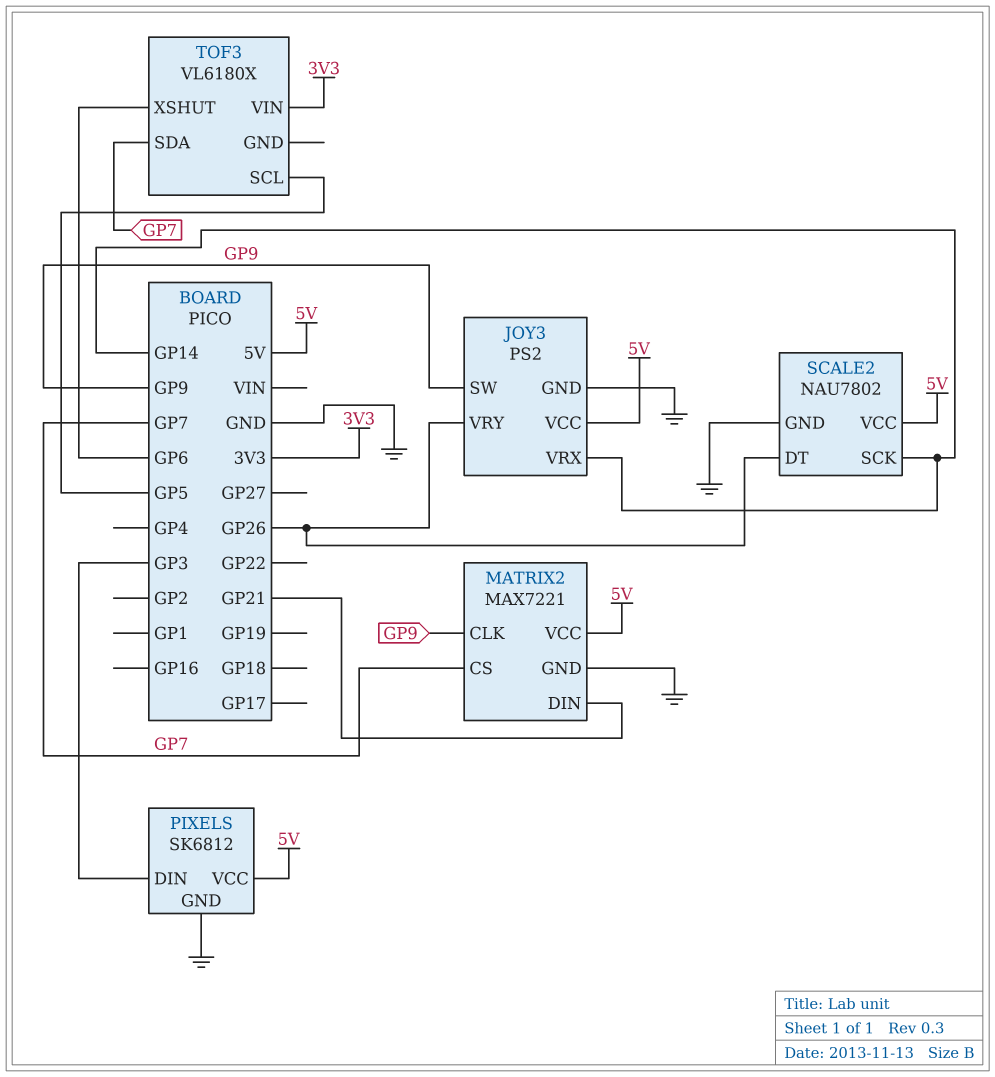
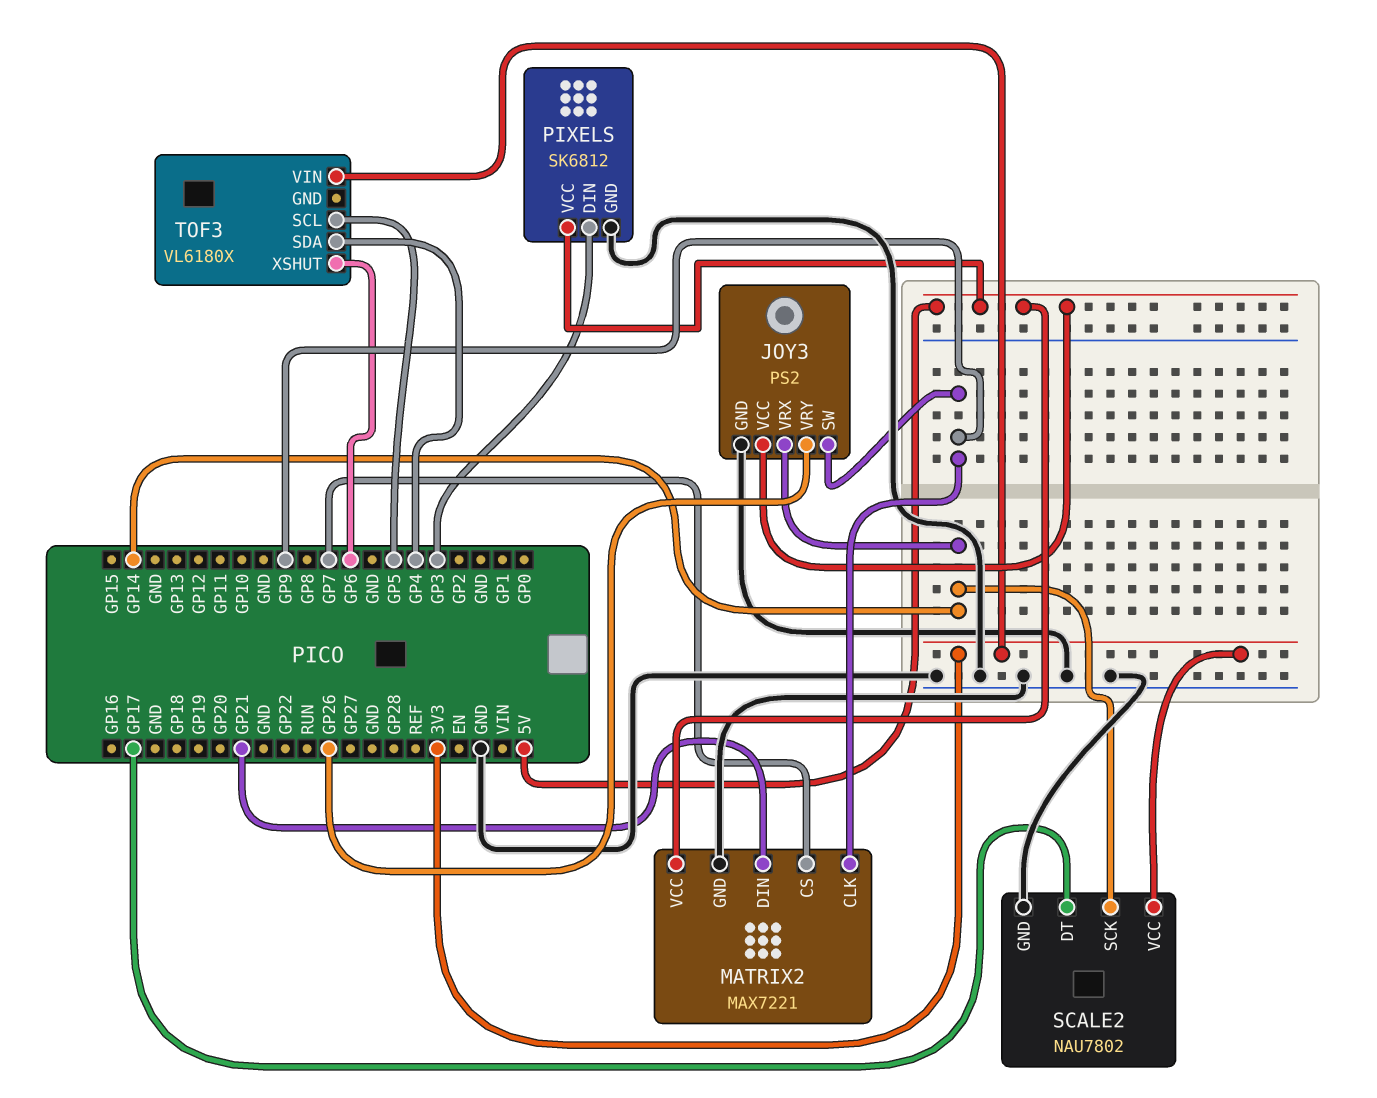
SCALE2 pin DT: GP26 -> GP17
SCALE2 pin VCC: 5V -> 3V3
TOF3 pin SDA: GP7 -> GP4

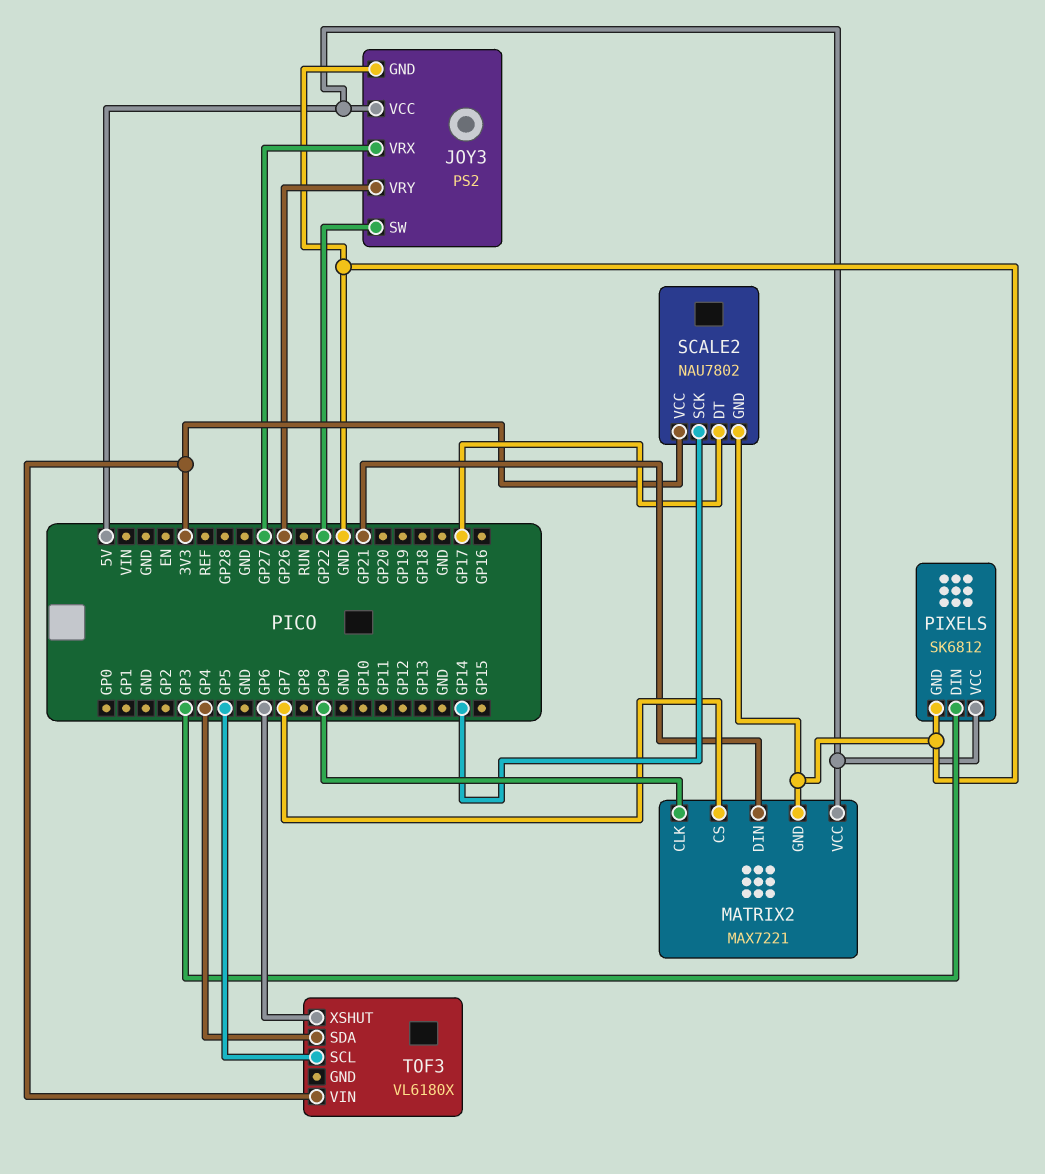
JOY3 pin SW: GP9 -> GP22
JOY3 pin VRX: GP14 -> GP27

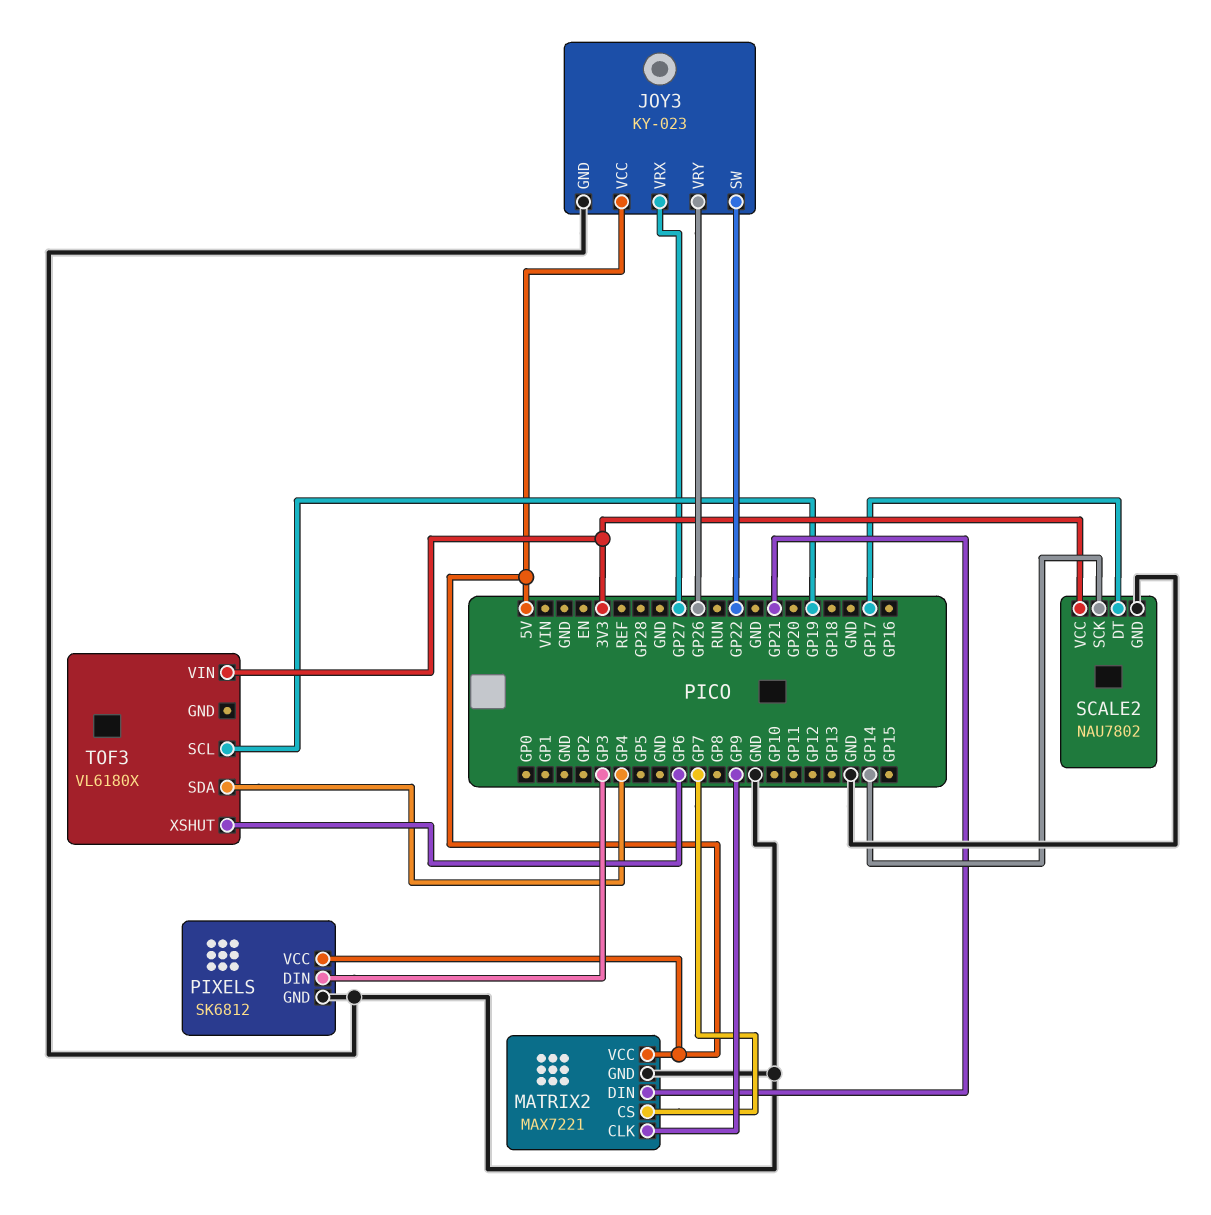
JOY3: PS2 -> KY-023
TOF3 pin SCL: GP5 -> GP19

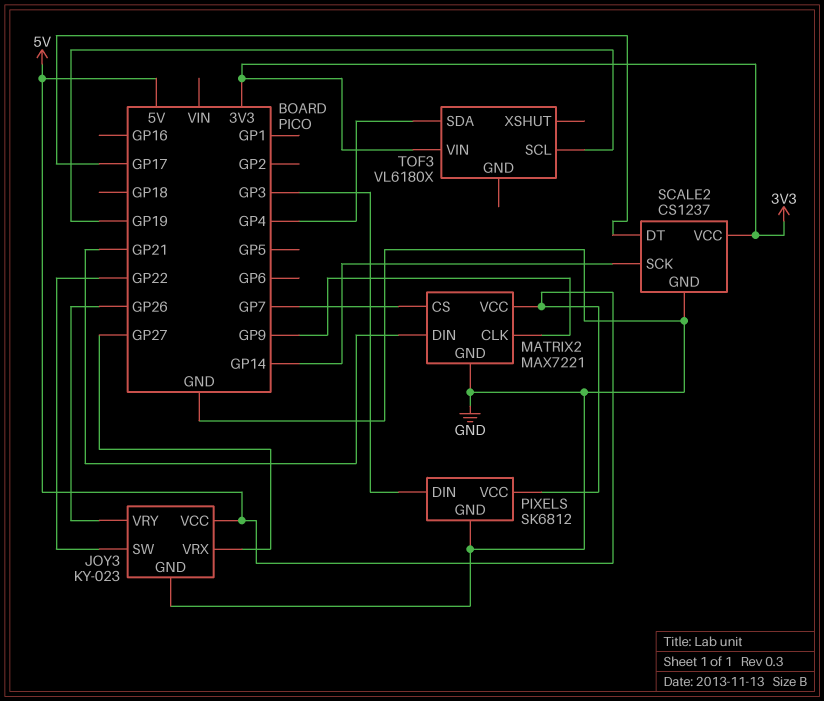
SCALE2: NAU7802 -> CS1237
TOF3 pin XSHUT: GP6 -> none

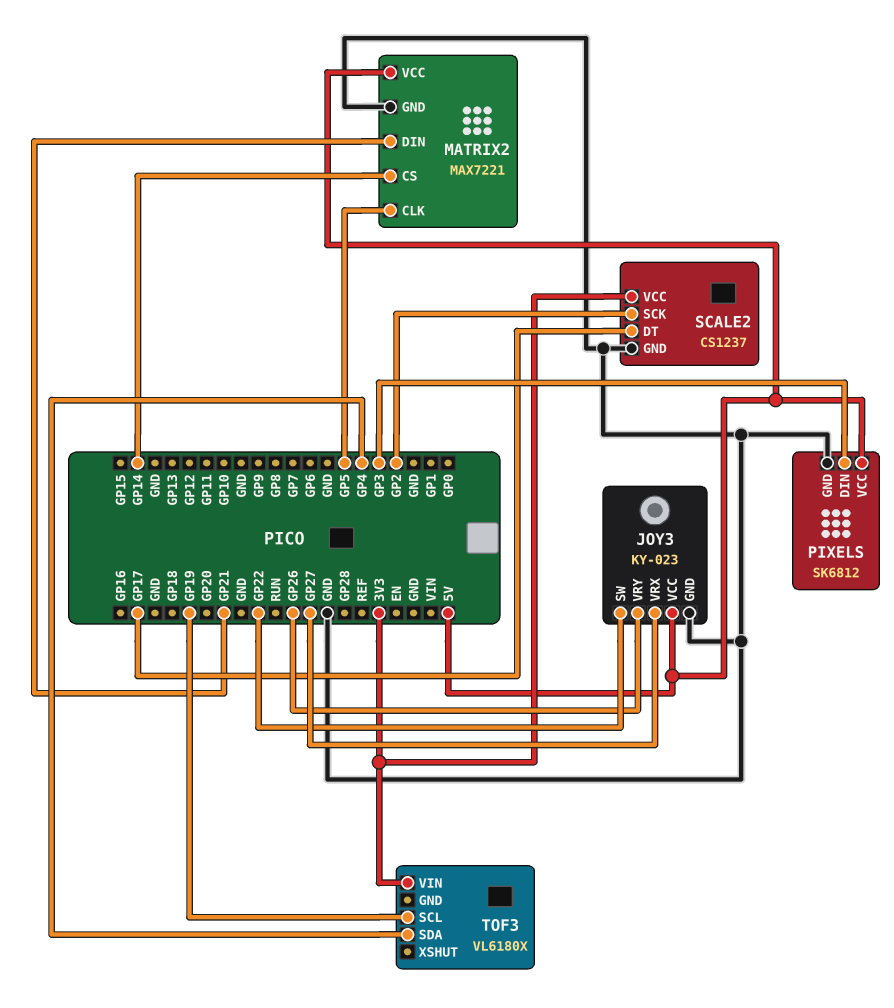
MATRIX2 pin CLK: GP9 -> GP5
MATRIX2 pin CS: GP7 -> GP14
SCALE2 pin SCK: GP14 -> GP2

